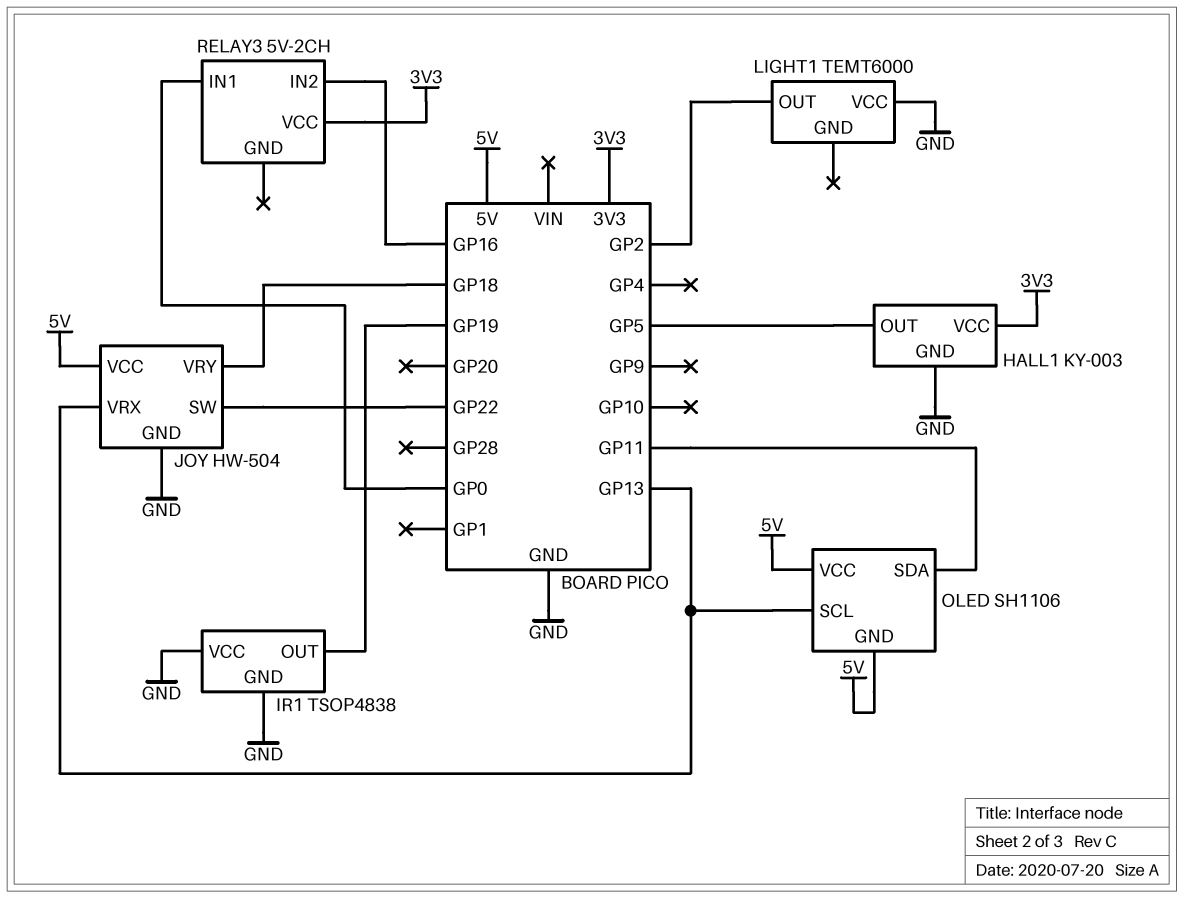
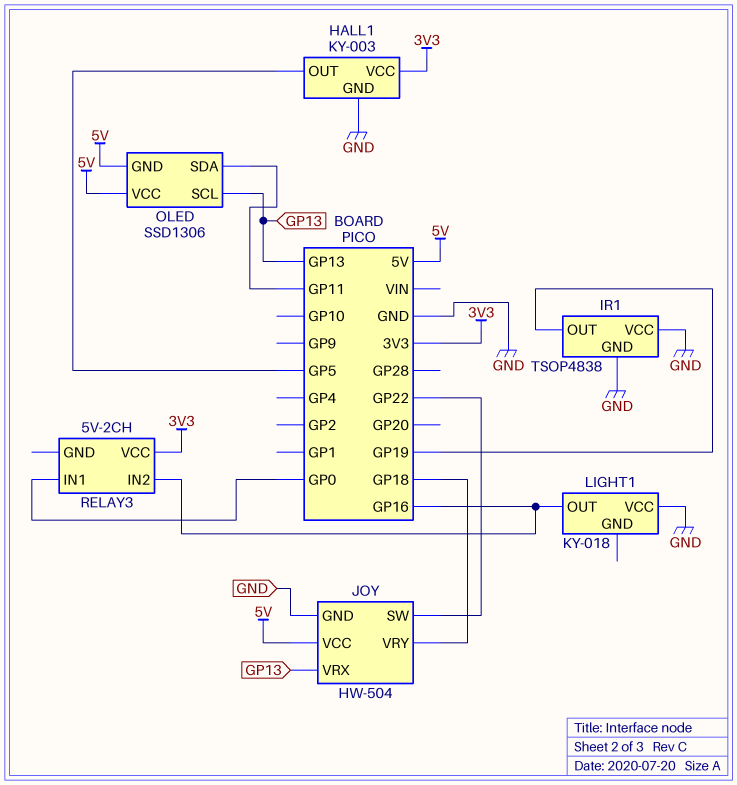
LIGHT1: TEMT6000 -> KY-018
LIGHT1 pin OUT: GP2 -> GP16
OLED: SH1106 -> SSD1306

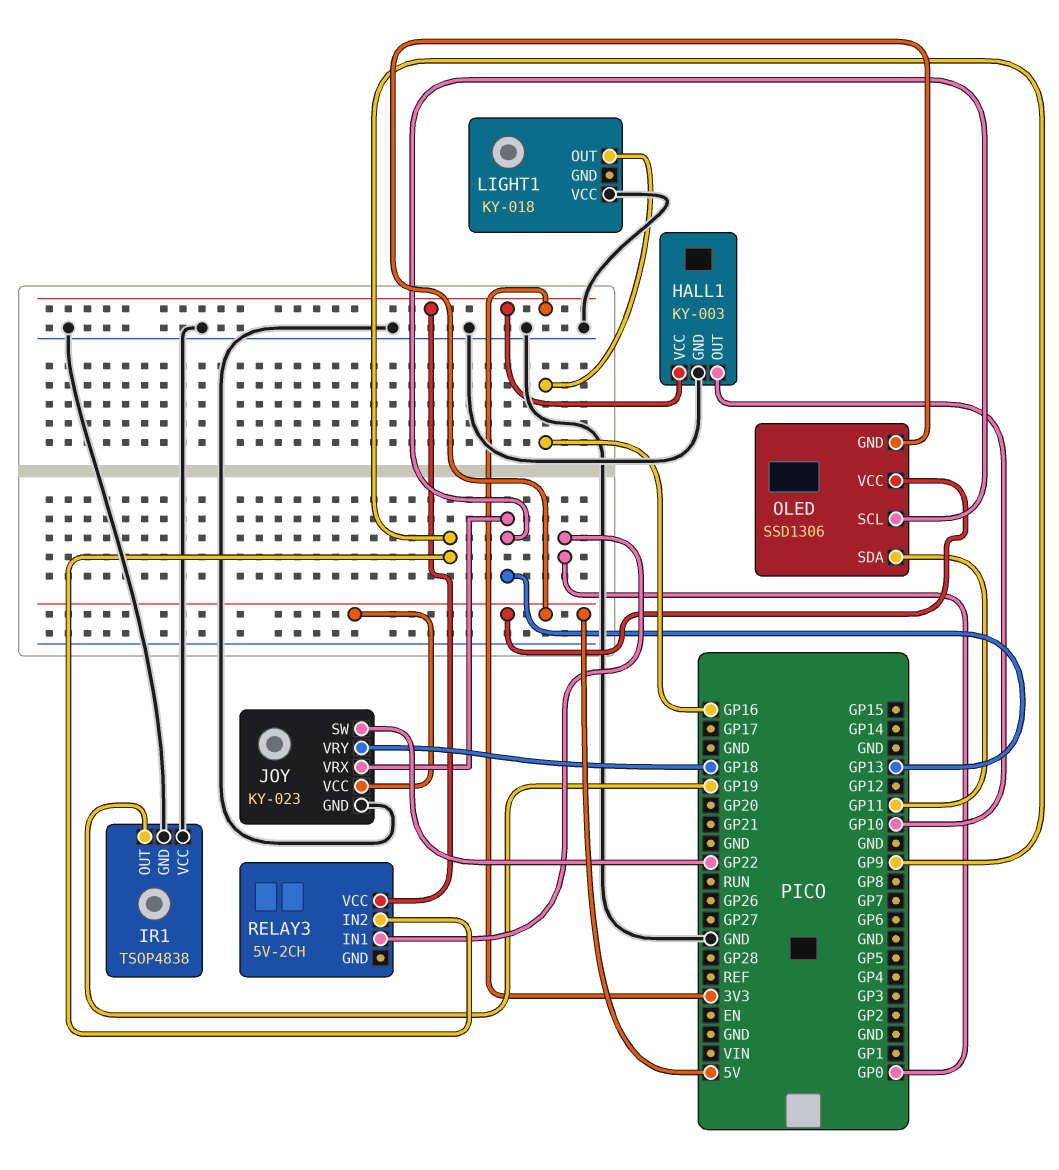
HALL1 pin OUT: GP5 -> GP10
JOY: HW-504 -> KY-023
RELAY3 pin IN2: GP16 -> GP9

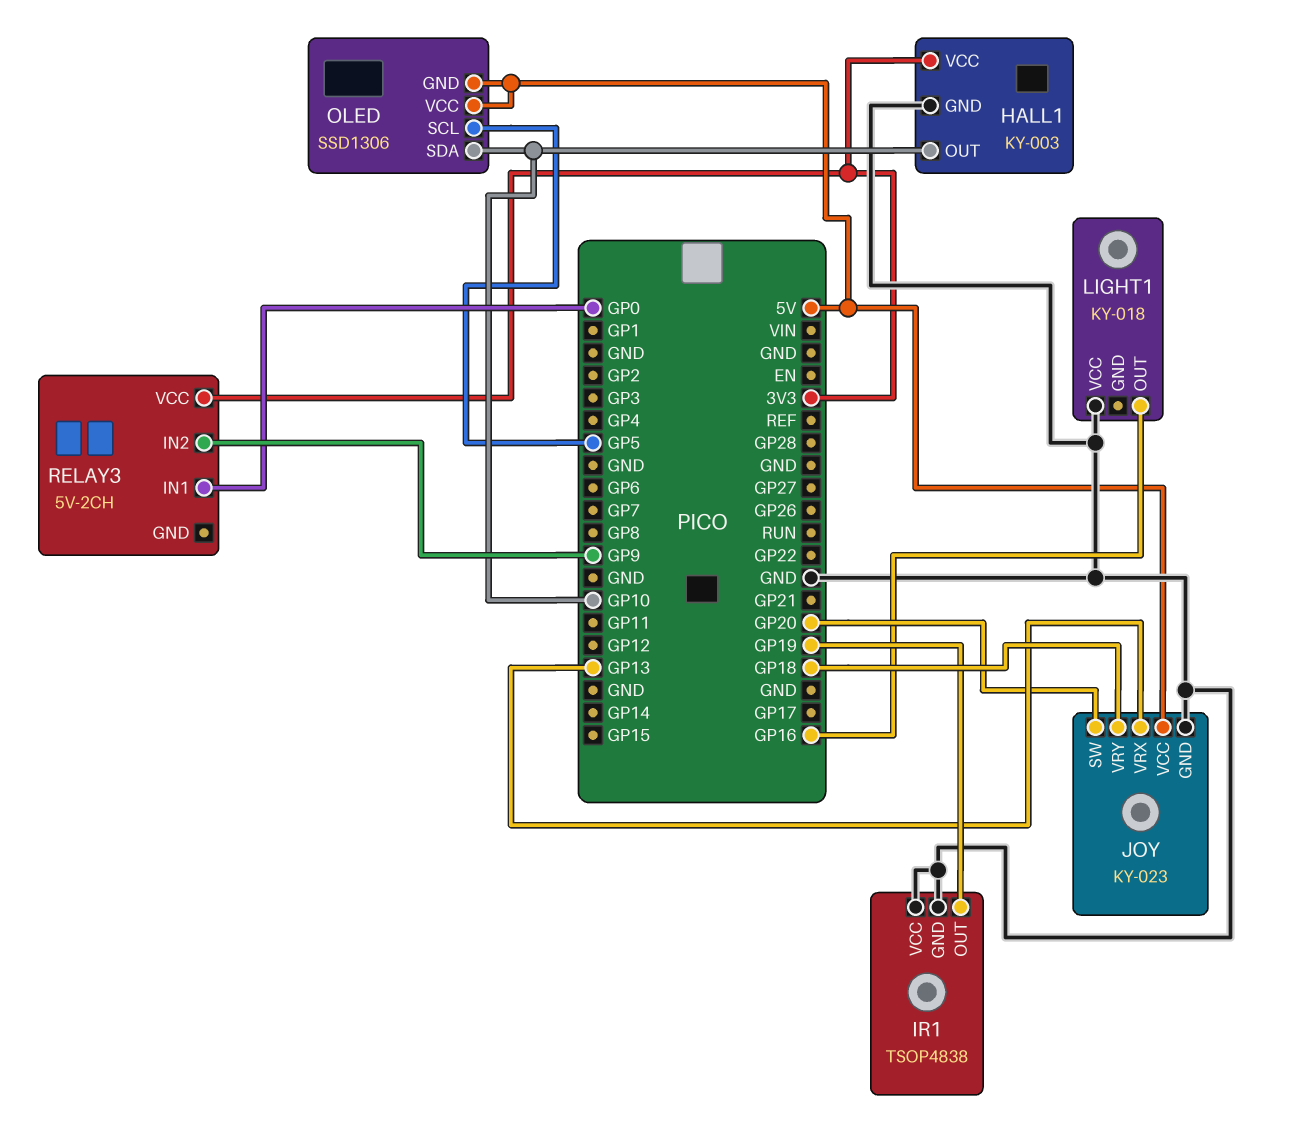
JOY pin SW: GP22 -> GP20
OLED pin SCL: GP13 -> GP5
OLED pin SDA: GP11 -> GP10

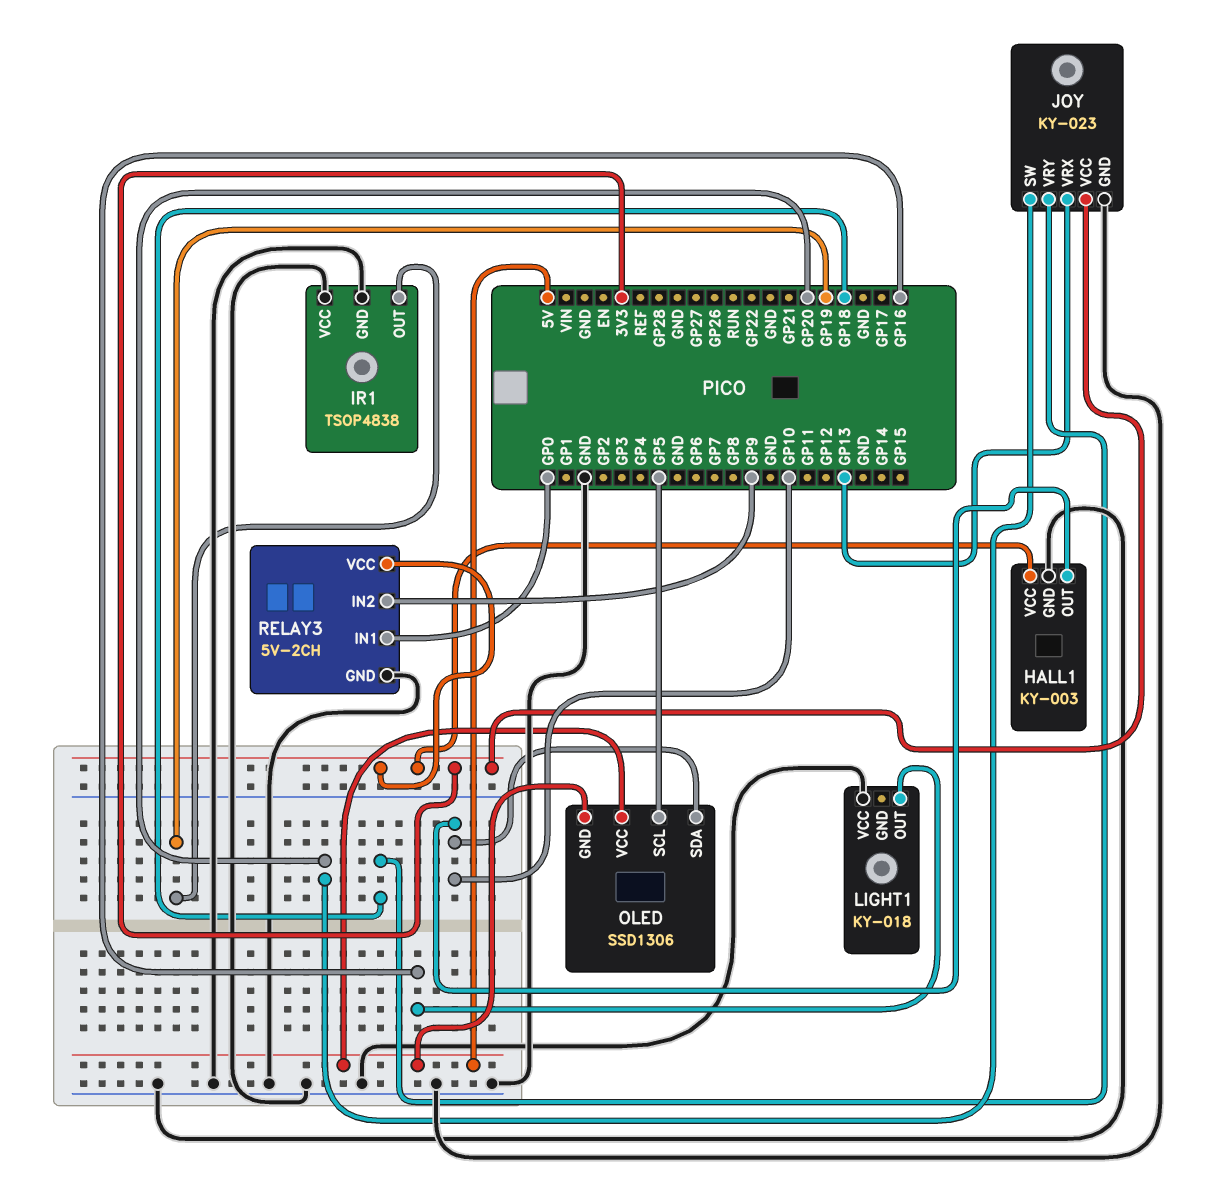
JOY pin VCC: 5V -> 3V3
RELAY3 pin GND: none -> GND

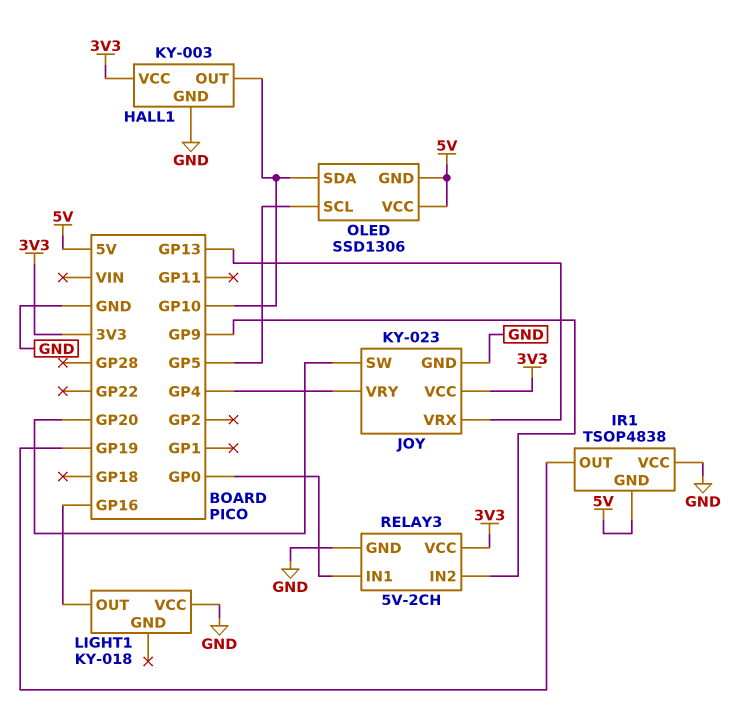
IR1 pin GND: GND -> 5V
JOY pin VRY: GP18 -> GP4

